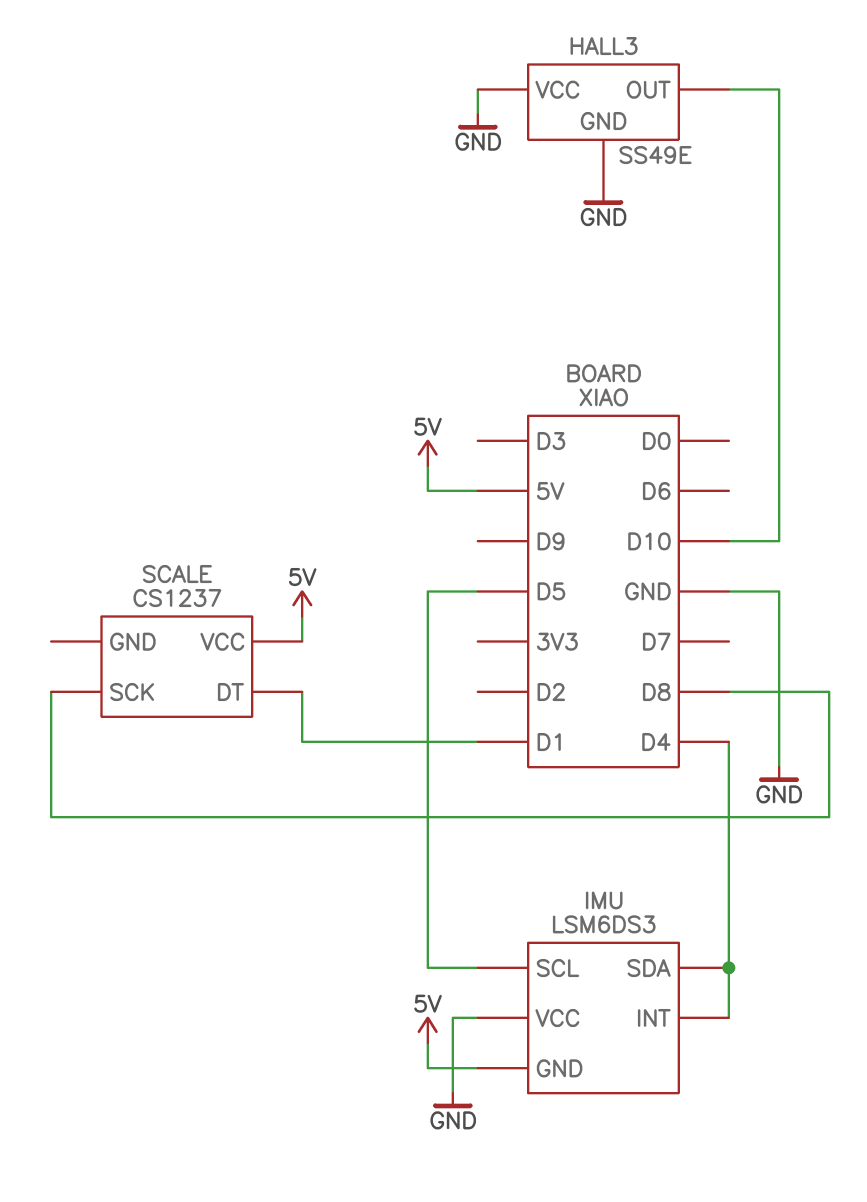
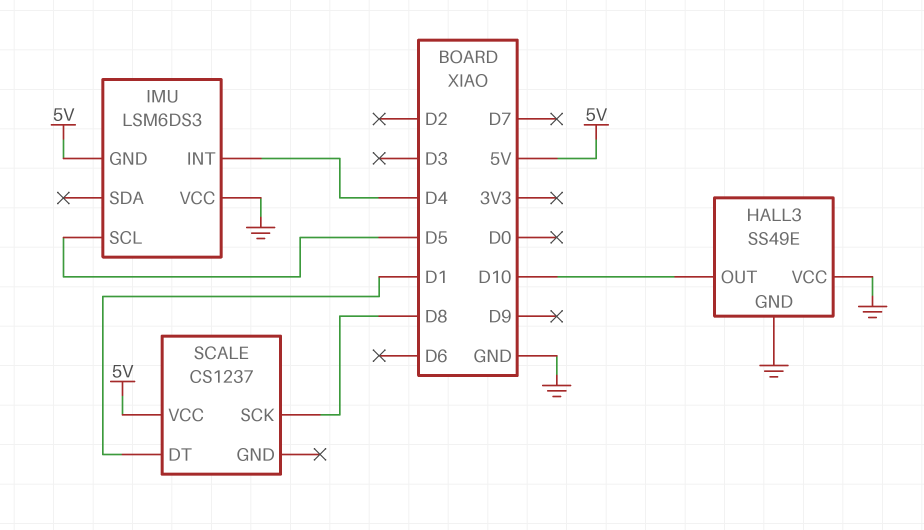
IMU pin SDA: D4 -> none

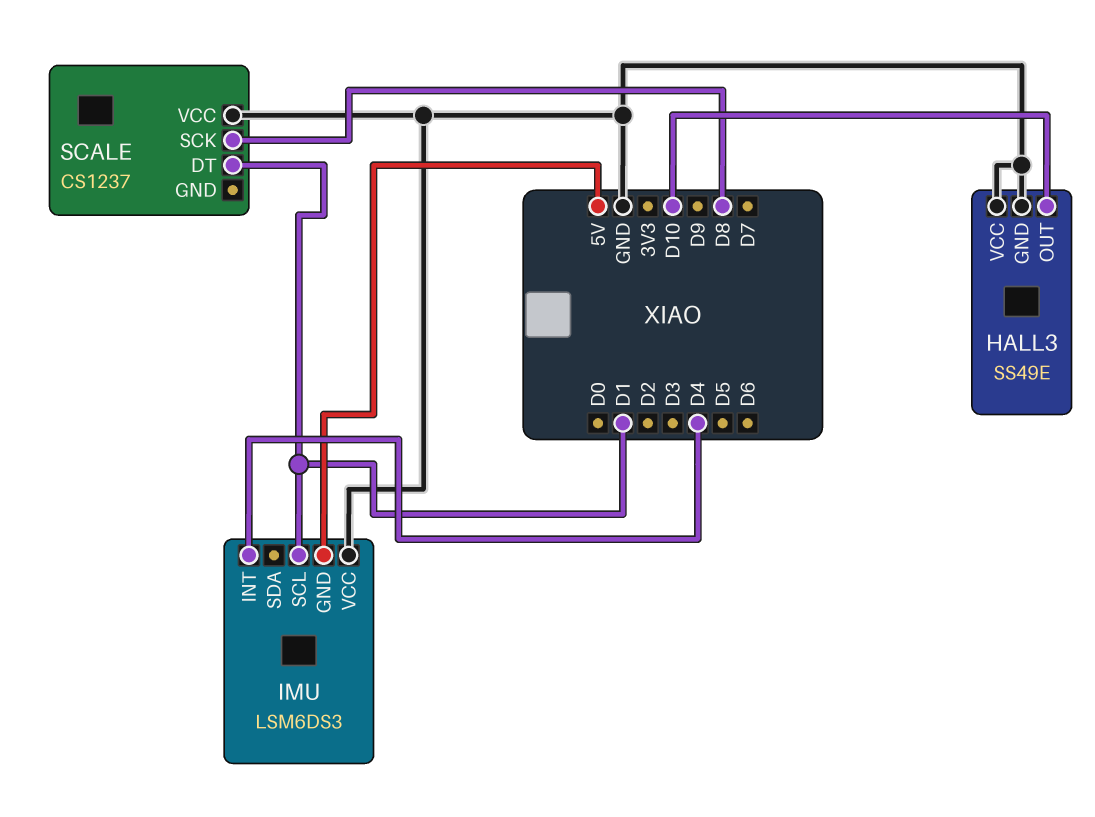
IMU pin SCL: D5 -> D1
SCALE pin VCC: 5V -> GND

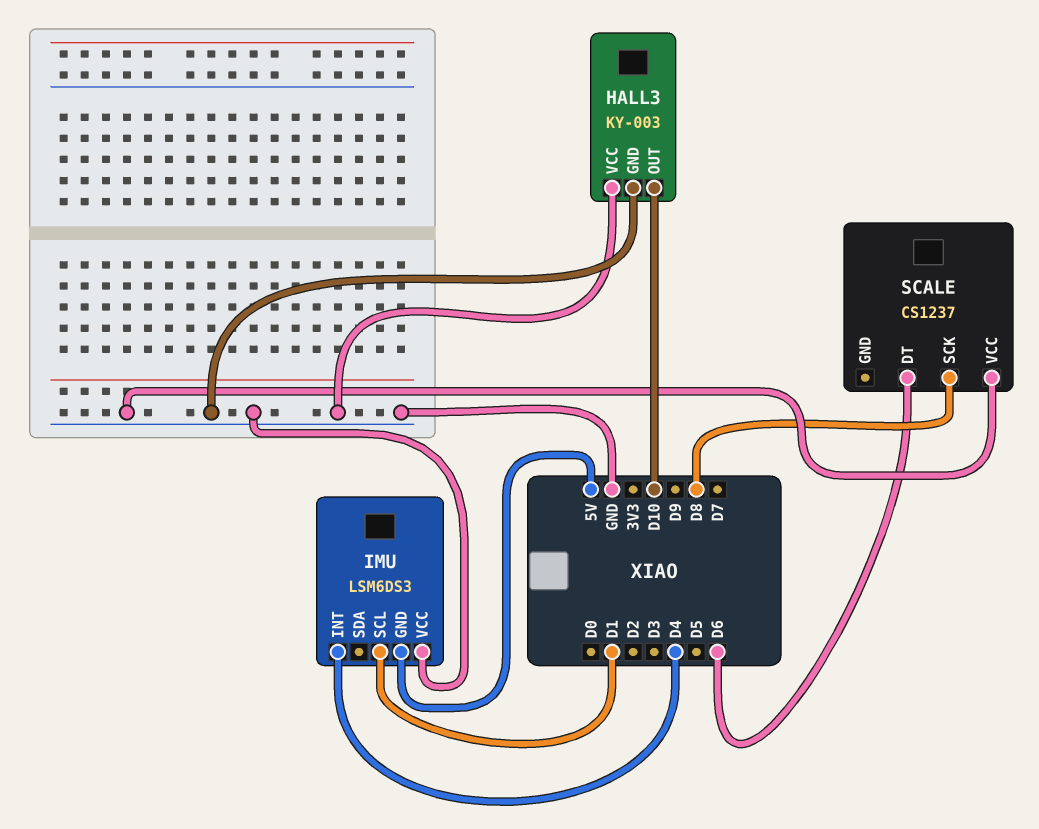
HALL3: SS49E -> KY-003
SCALE pin DT: D1 -> D6

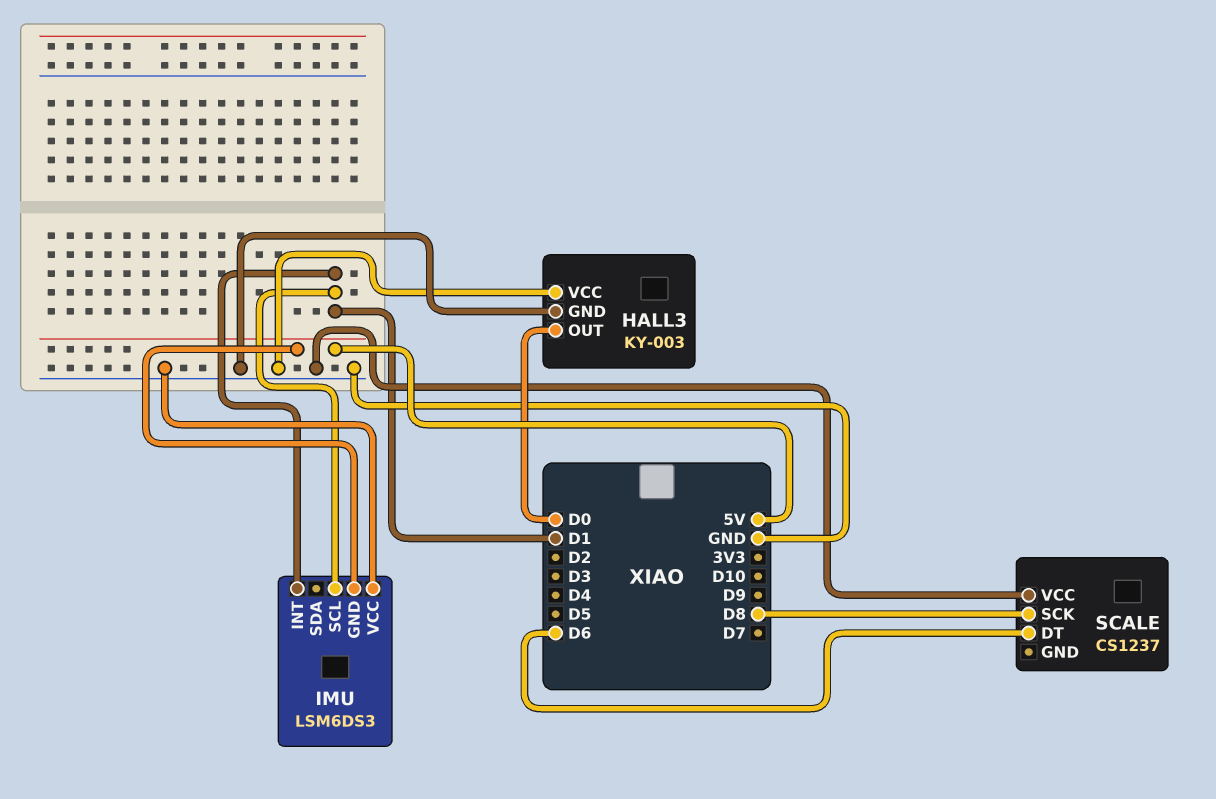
HALL3 pin OUT: D10 -> D0
IMU pin INT: D4 -> D1

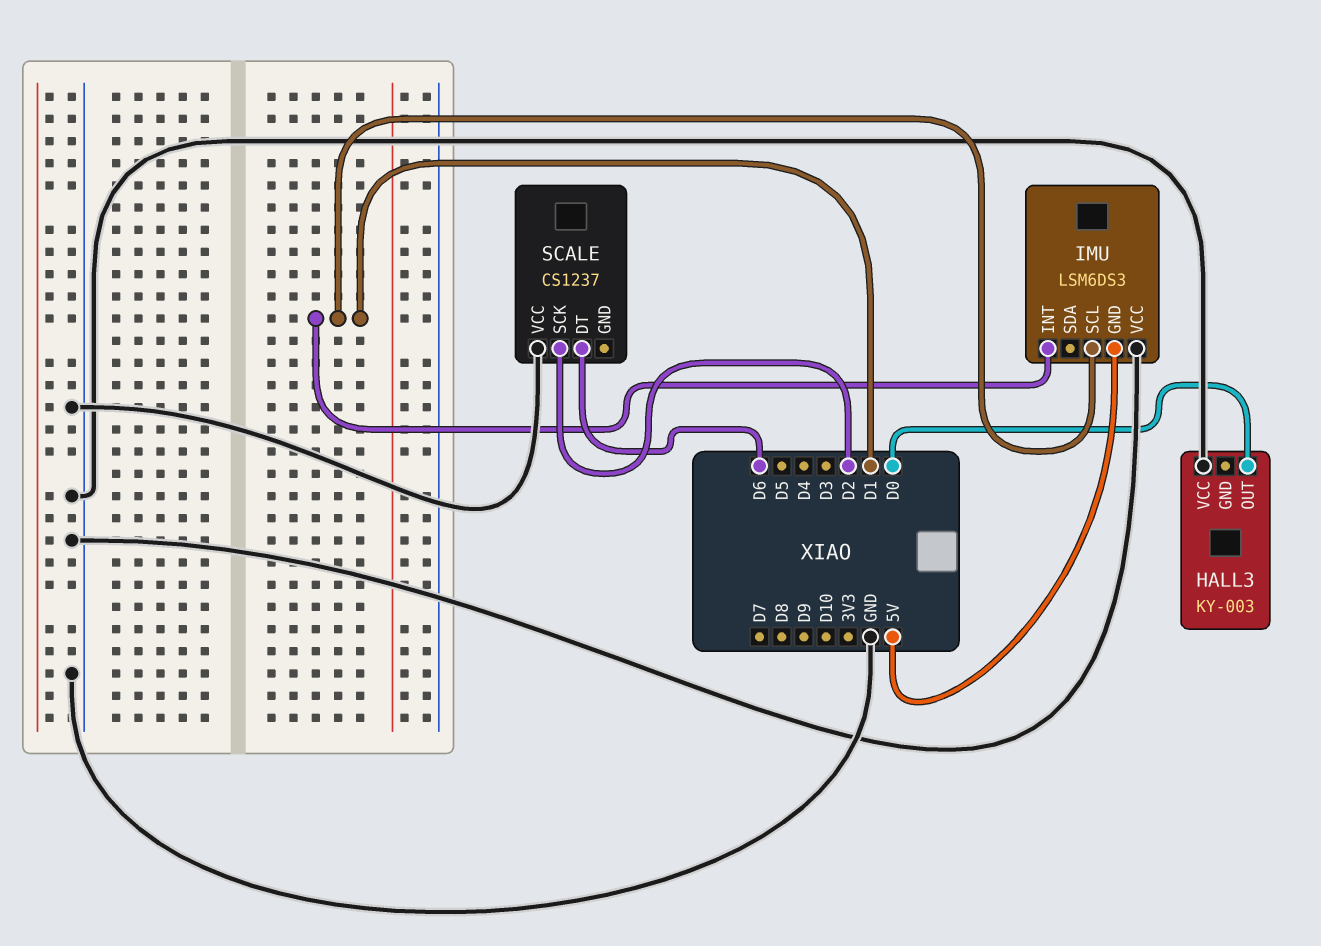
HALL3 pin GND: GND -> none
SCALE pin SCK: D8 -> D2

